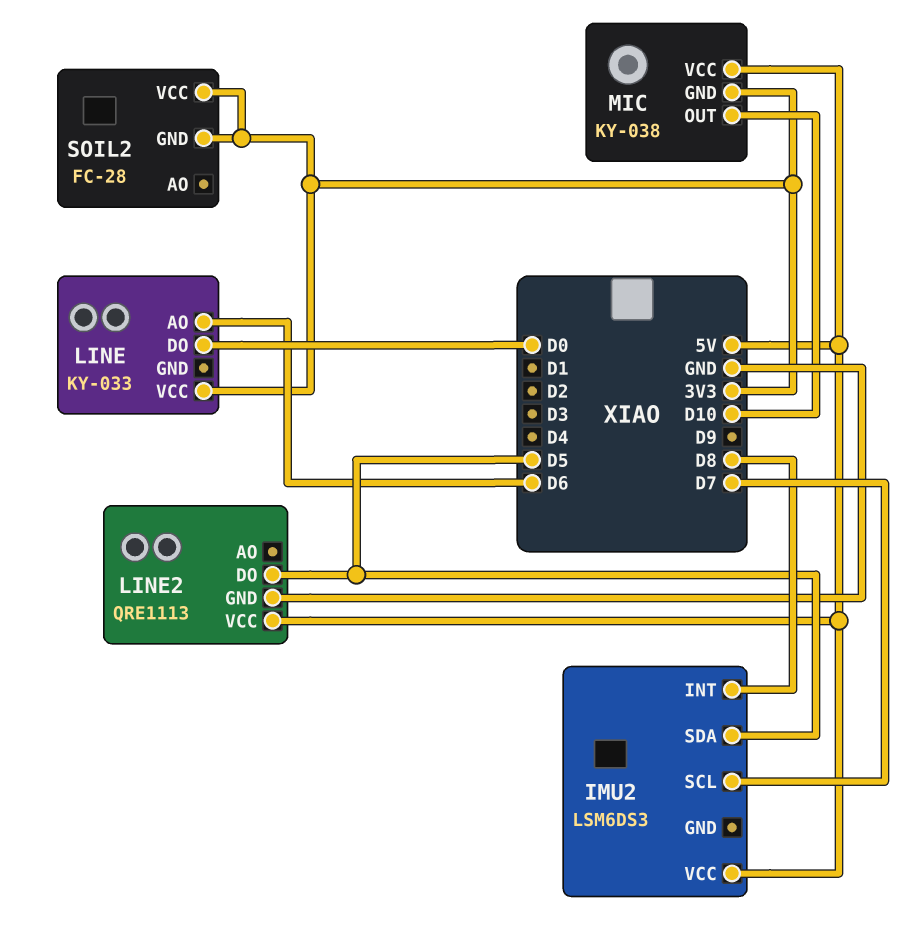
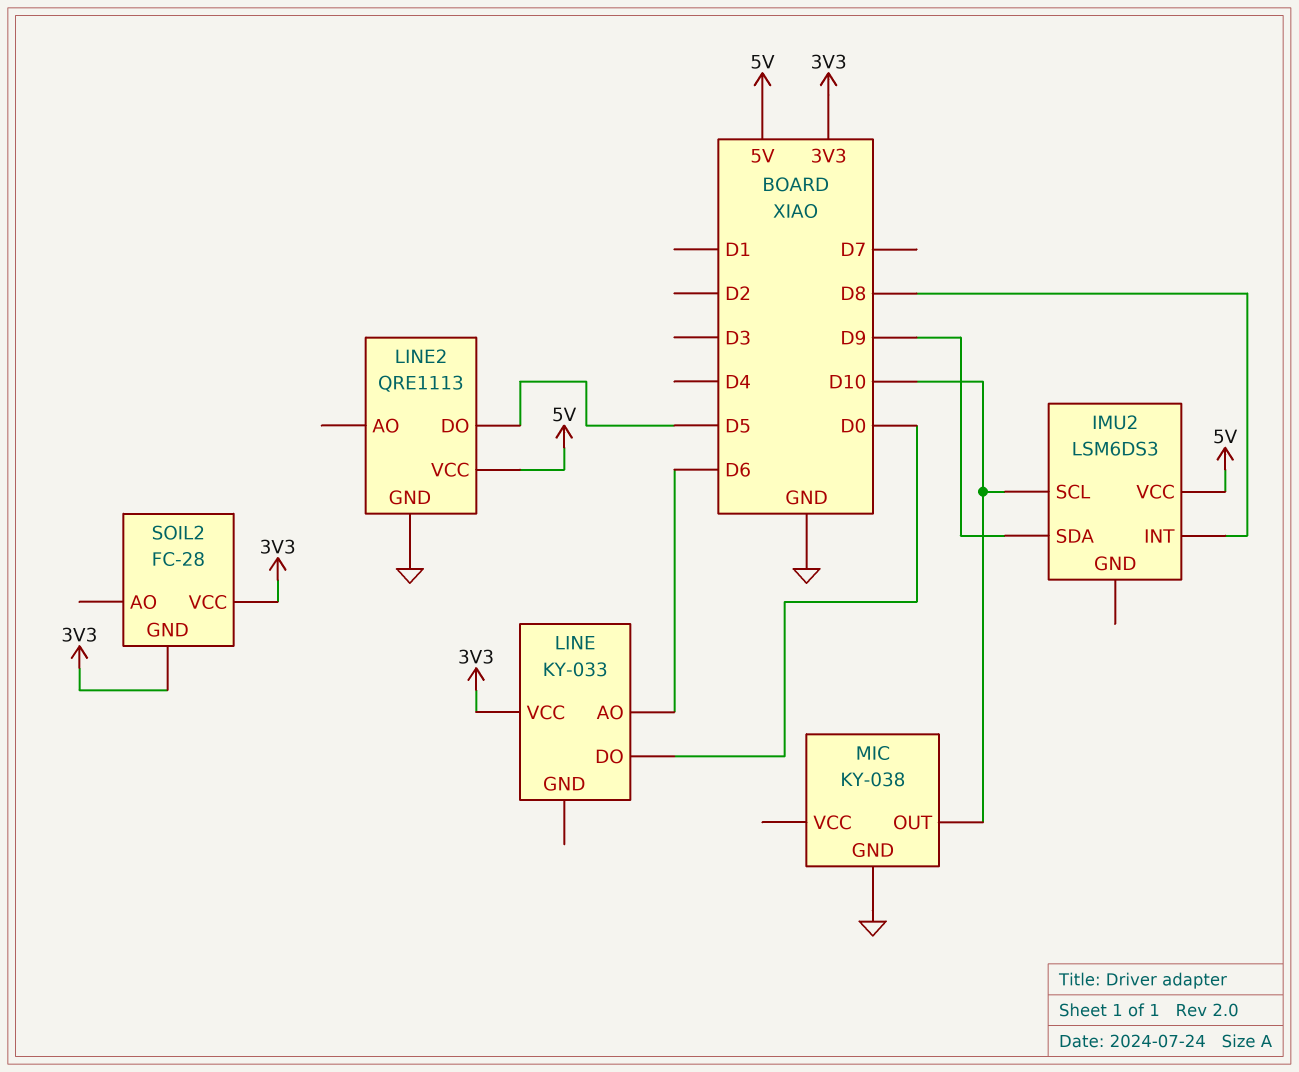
IMU2 pin SCL: D7 -> D10
IMU2 pin SDA: D5 -> D9
MIC pin GND: 3V3 -> GND
MIC pin VCC: 5V -> none

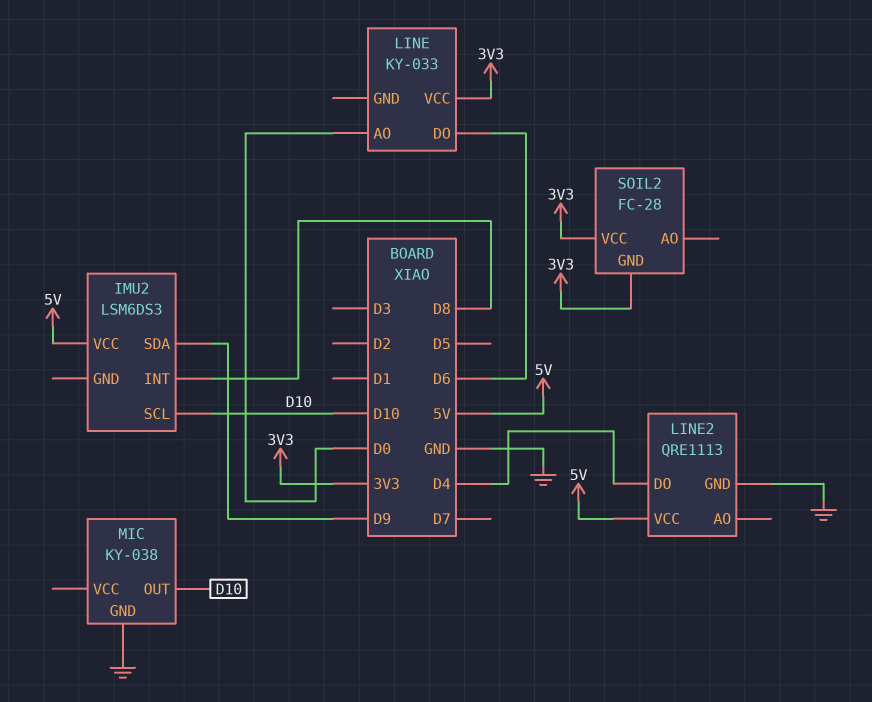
LINE pin AO: D6 -> D0
LINE pin DO: D0 -> D6
LINE2 pin DO: D5 -> D4

